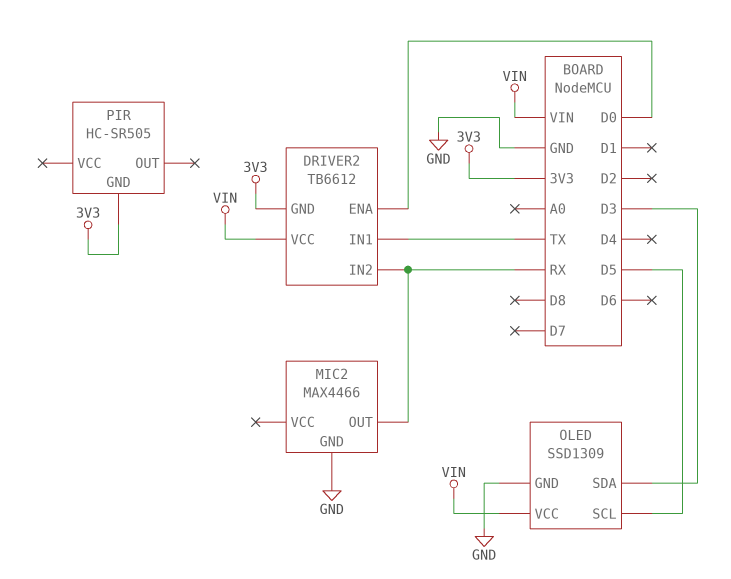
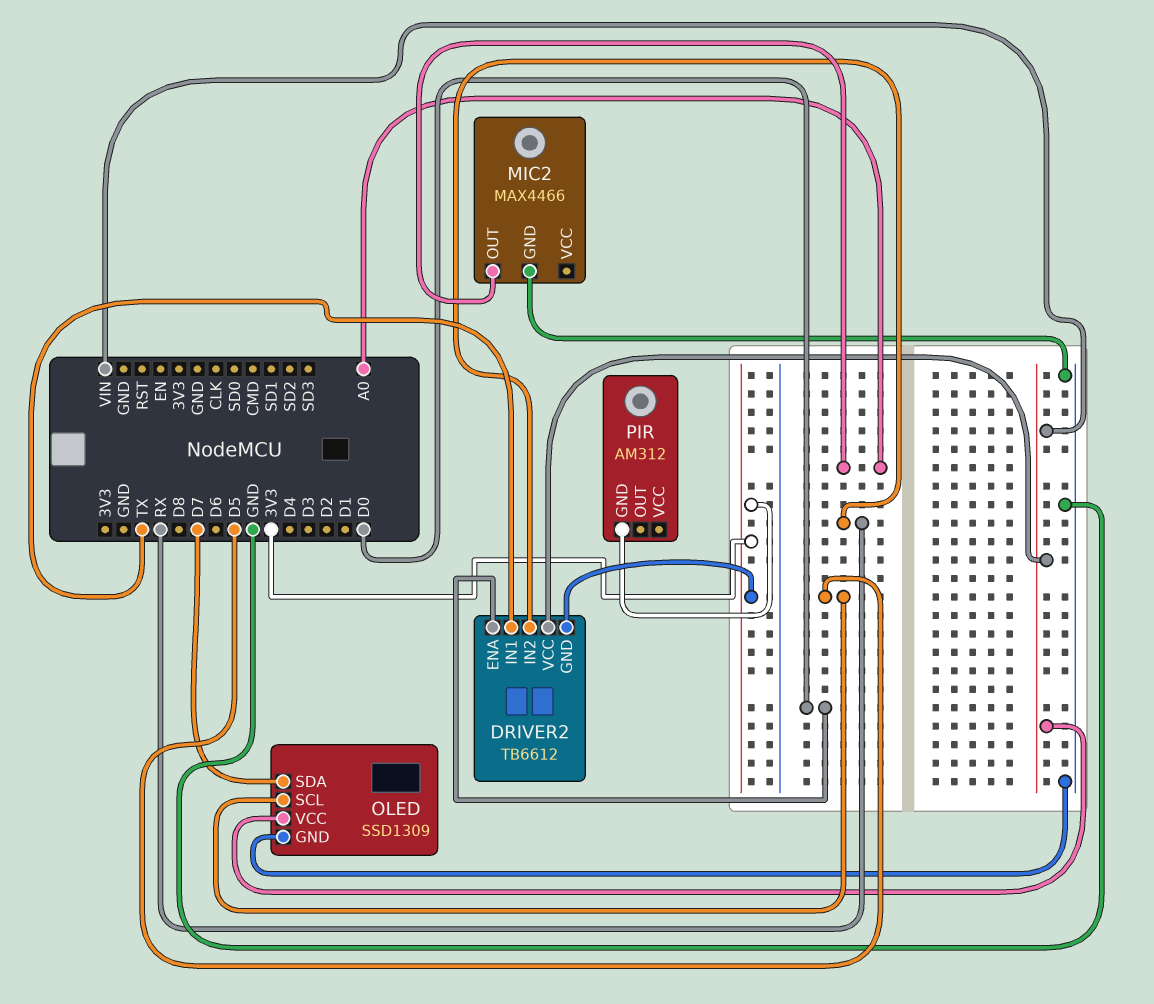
MIC2 pin OUT: RX -> A0
OLED pin SDA: D3 -> D7
PIR: HC-SR505 -> AM312

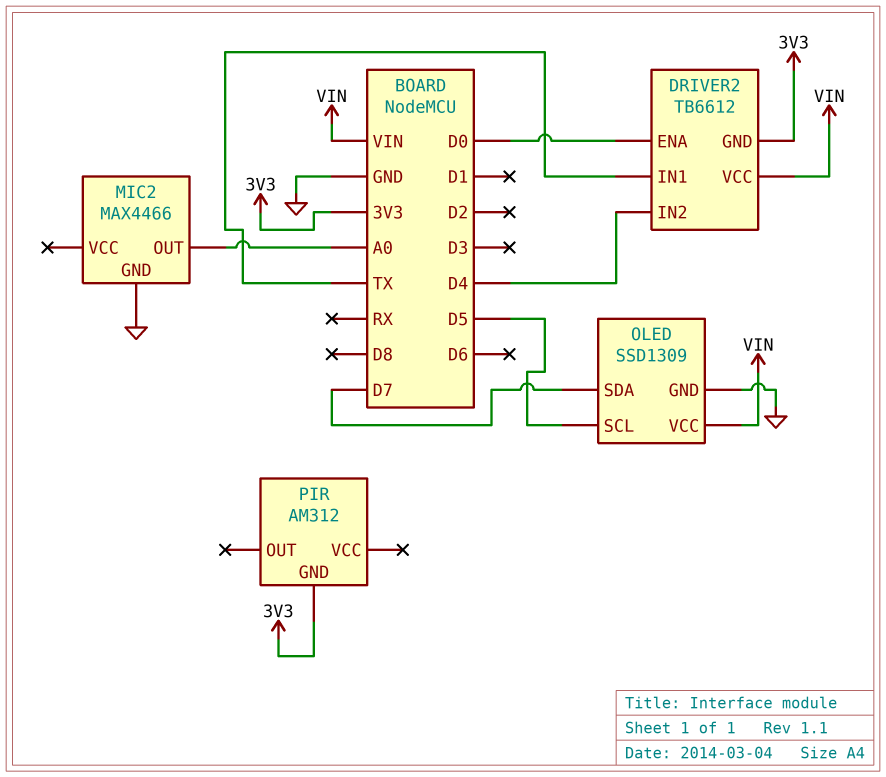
DRIVER2 pin IN2: RX -> D4

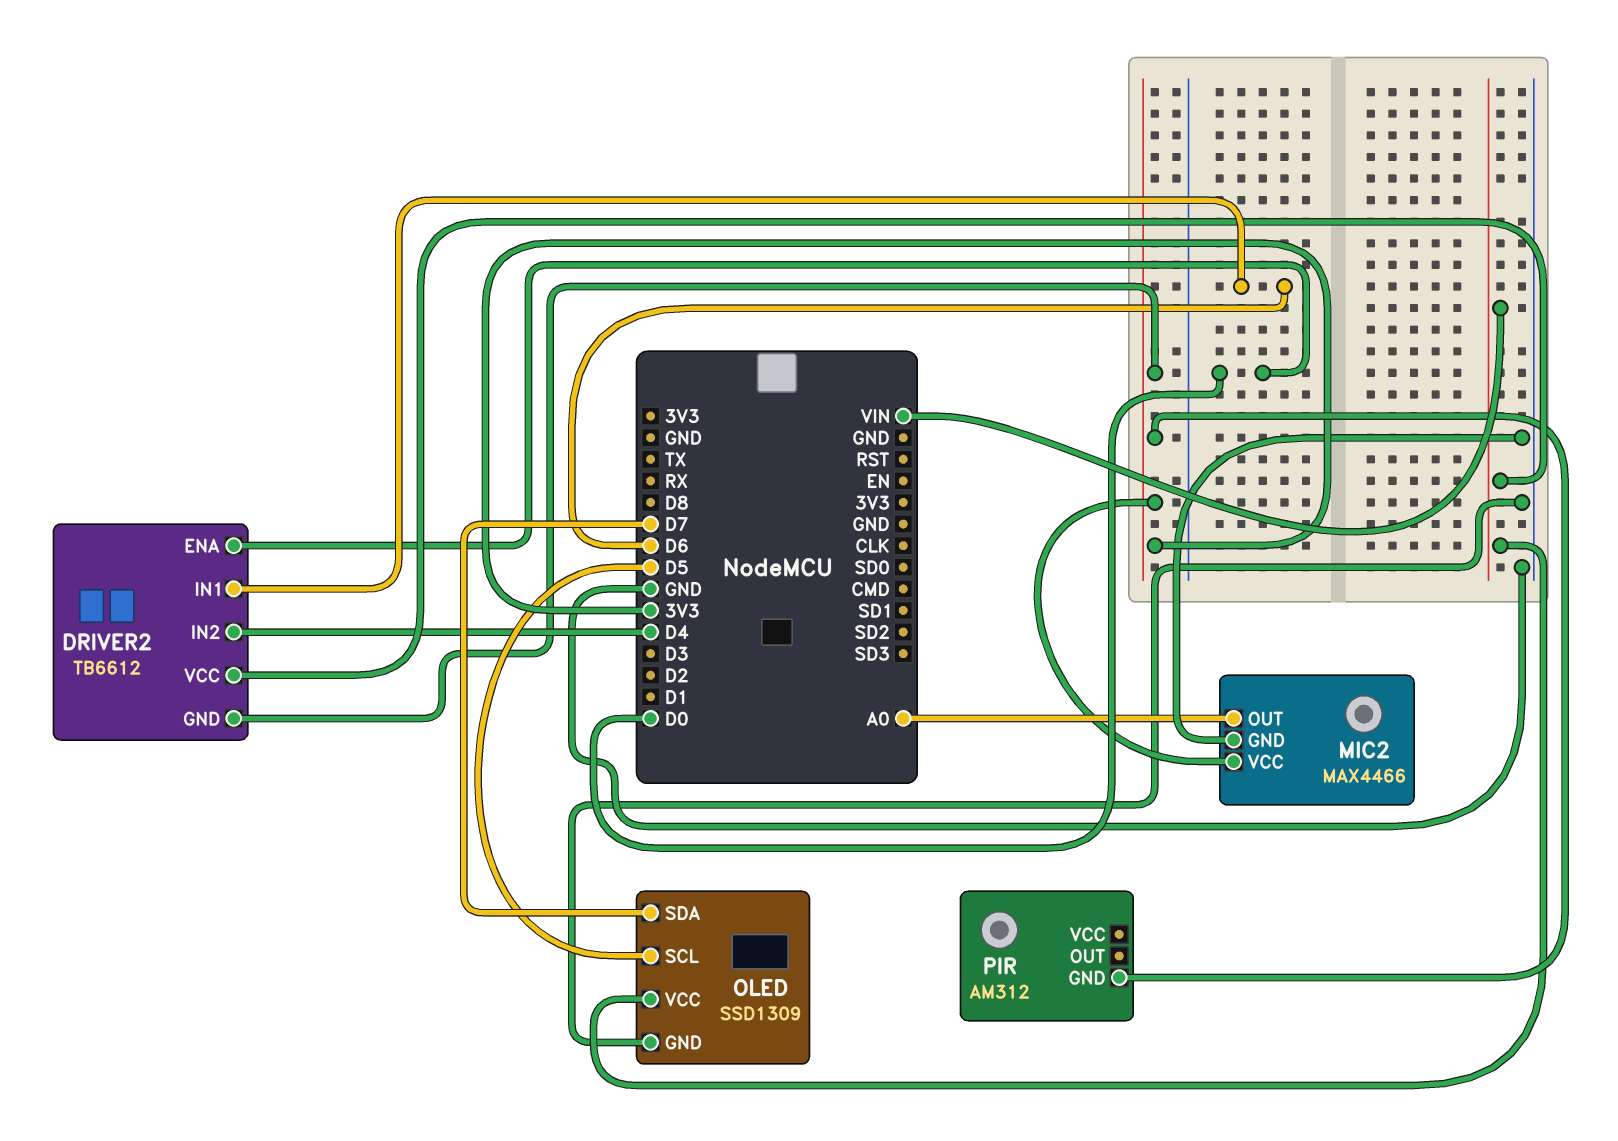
DRIVER2 pin IN1: TX -> D6
MIC2 pin VCC: none -> 3V3

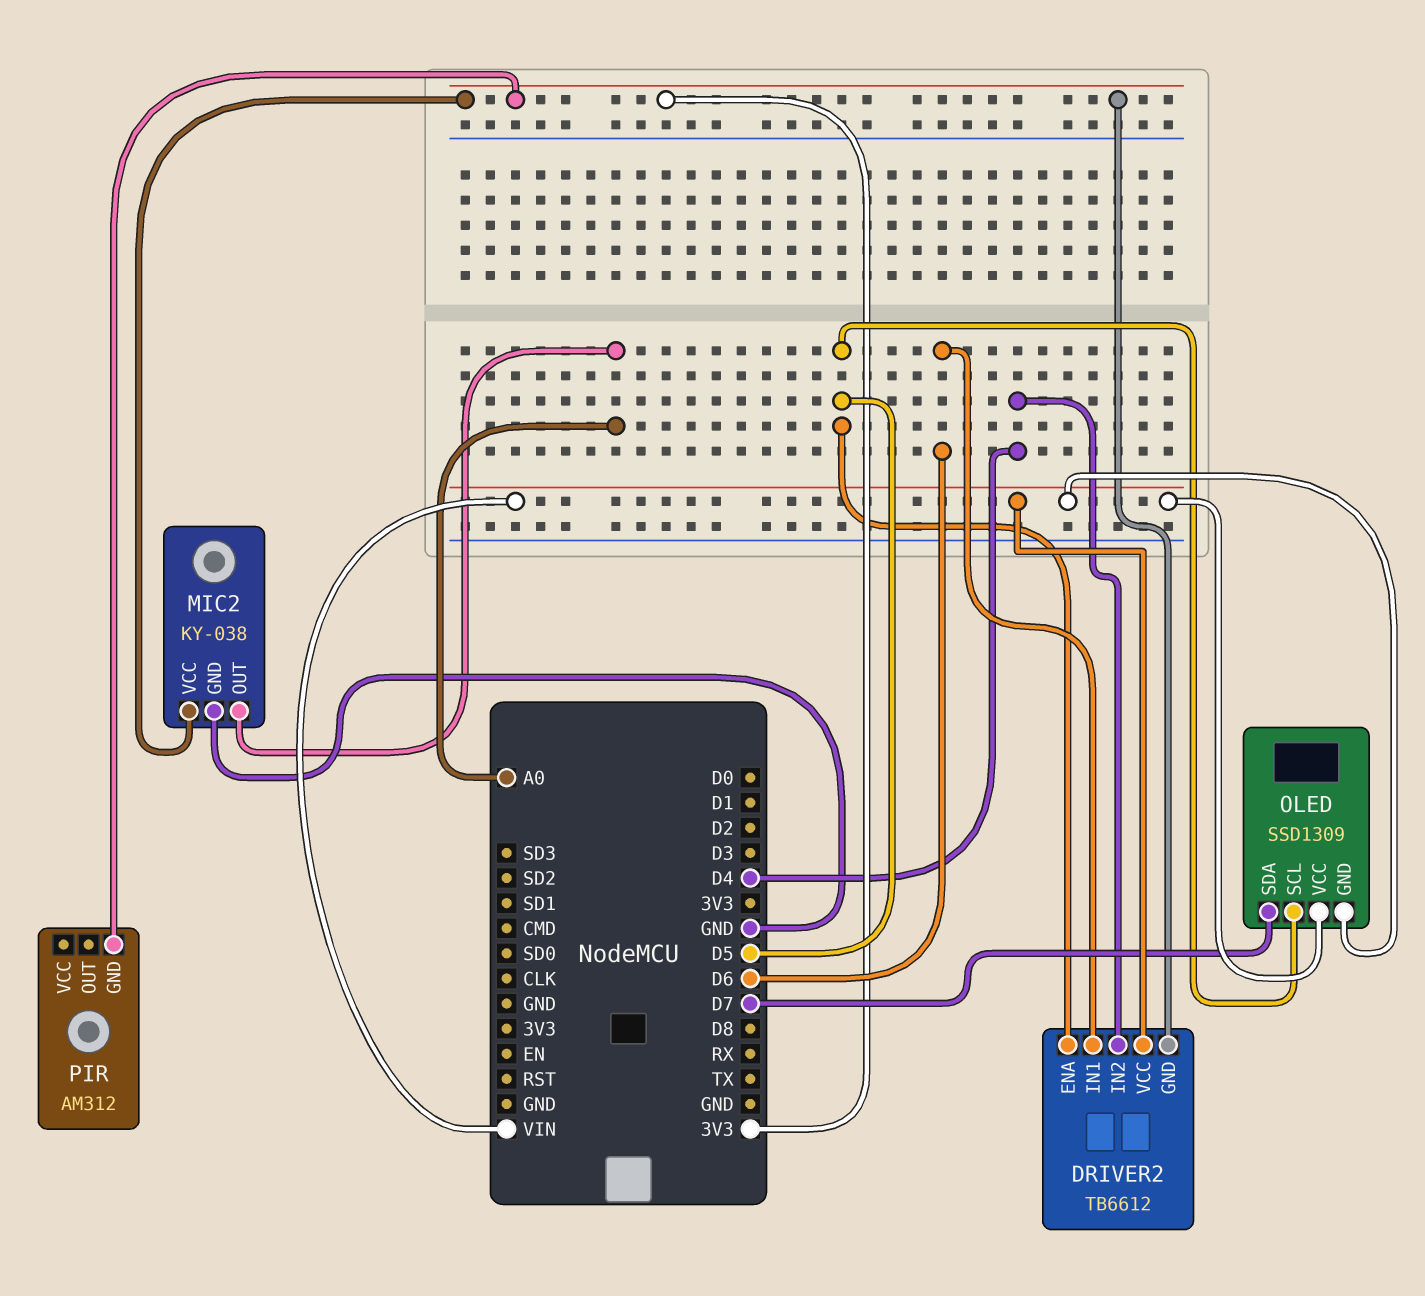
DRIVER2 pin ENA: D0 -> D5
MIC2: MAX4466 -> KY-038
OLED pin GND: GND -> VIN

